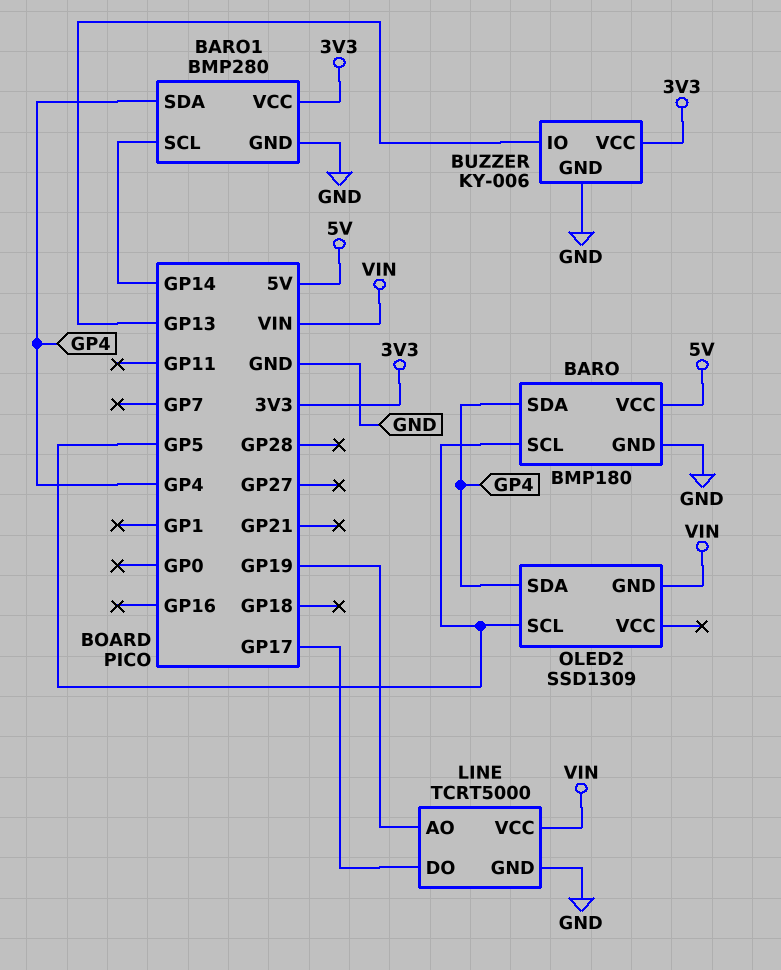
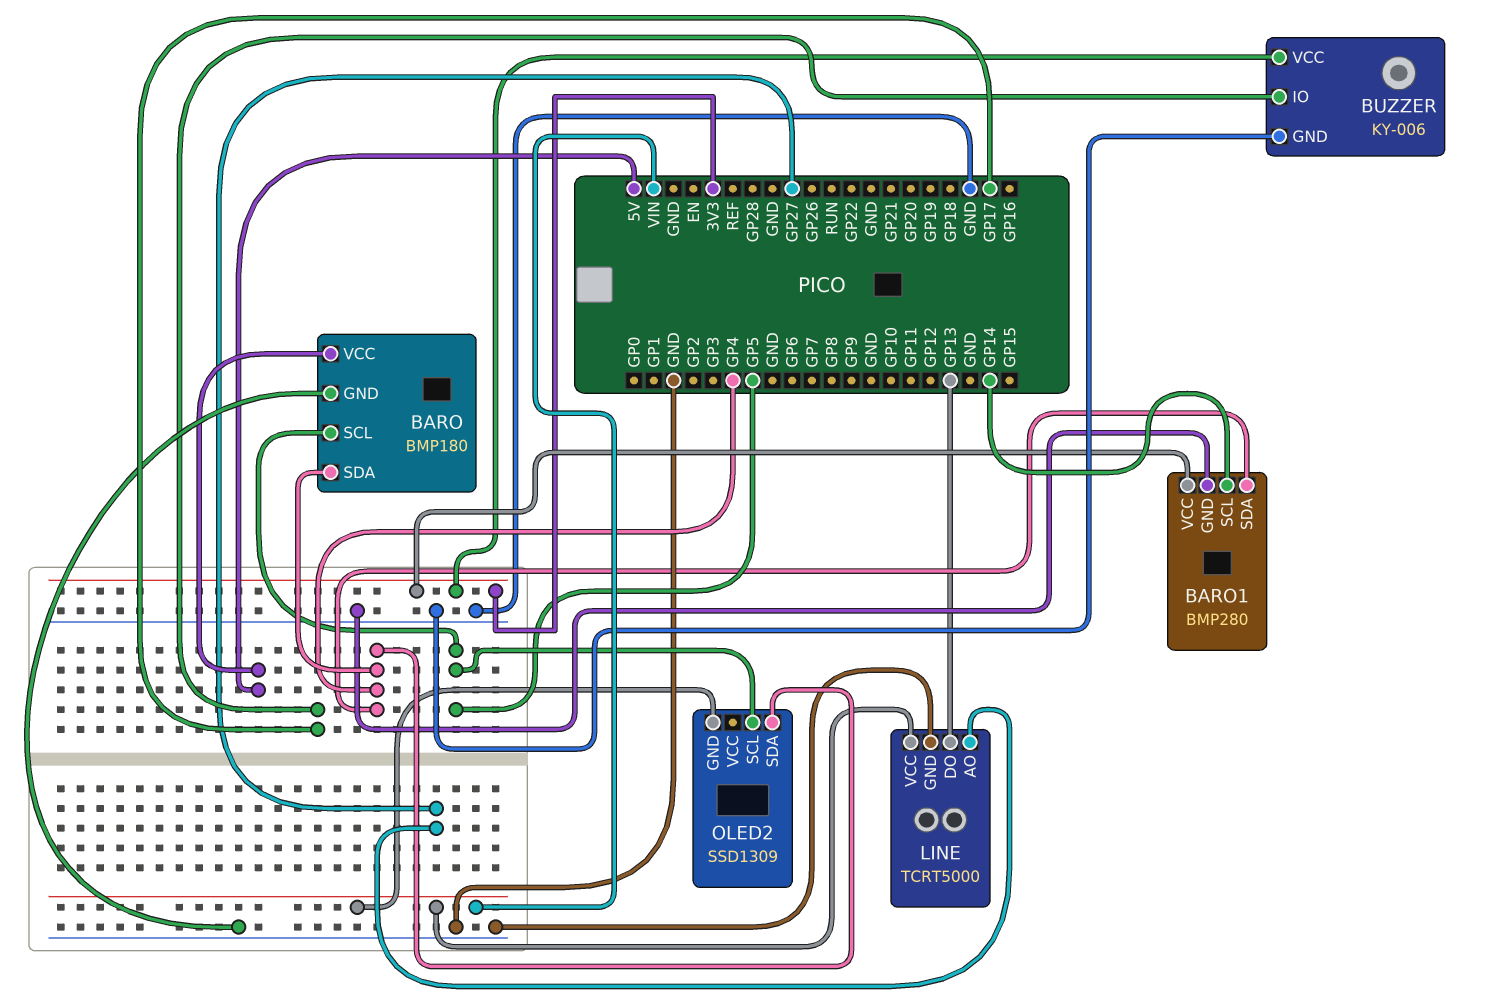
BUZZER pin IO: GP13 -> GP17
LINE pin AO: GP19 -> GP27
LINE pin DO: GP17 -> GP13

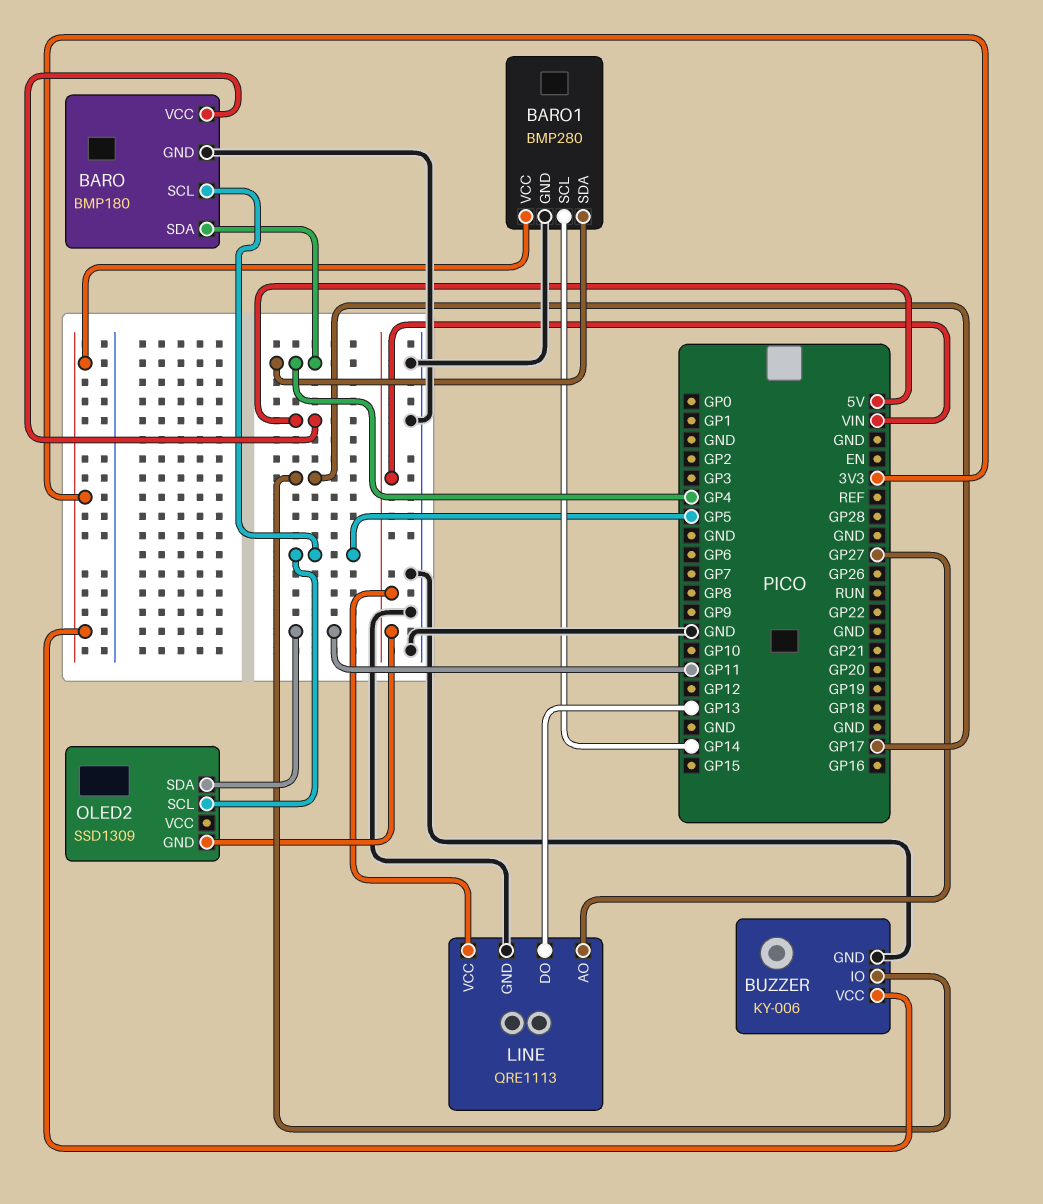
LINE: TCRT5000 -> QRE1113
OLED2 pin SDA: GP4 -> GP11

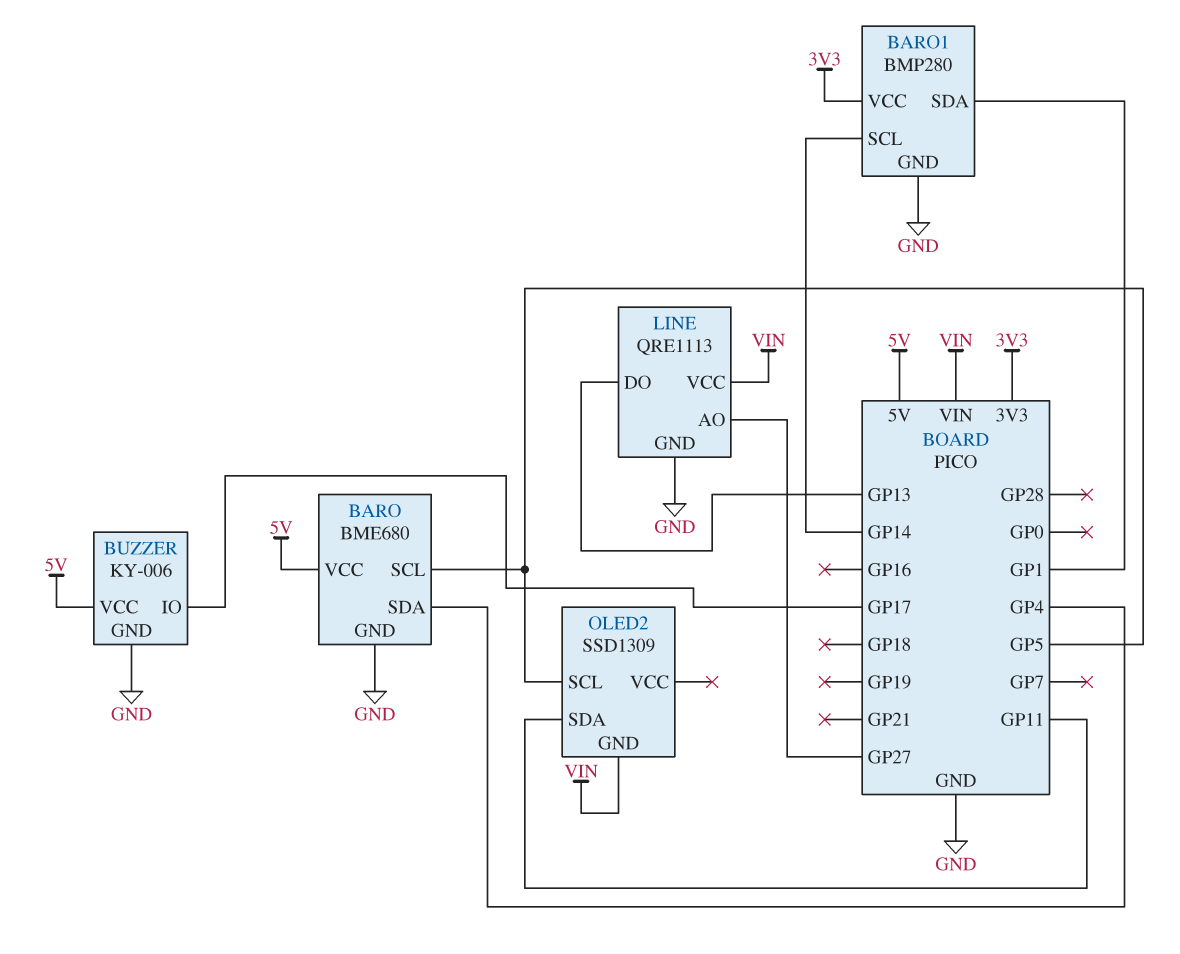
BARO: BMP180 -> BME680
BARO1 pin SDA: GP4 -> GP1
BUZZER pin VCC: 3V3 -> 5V

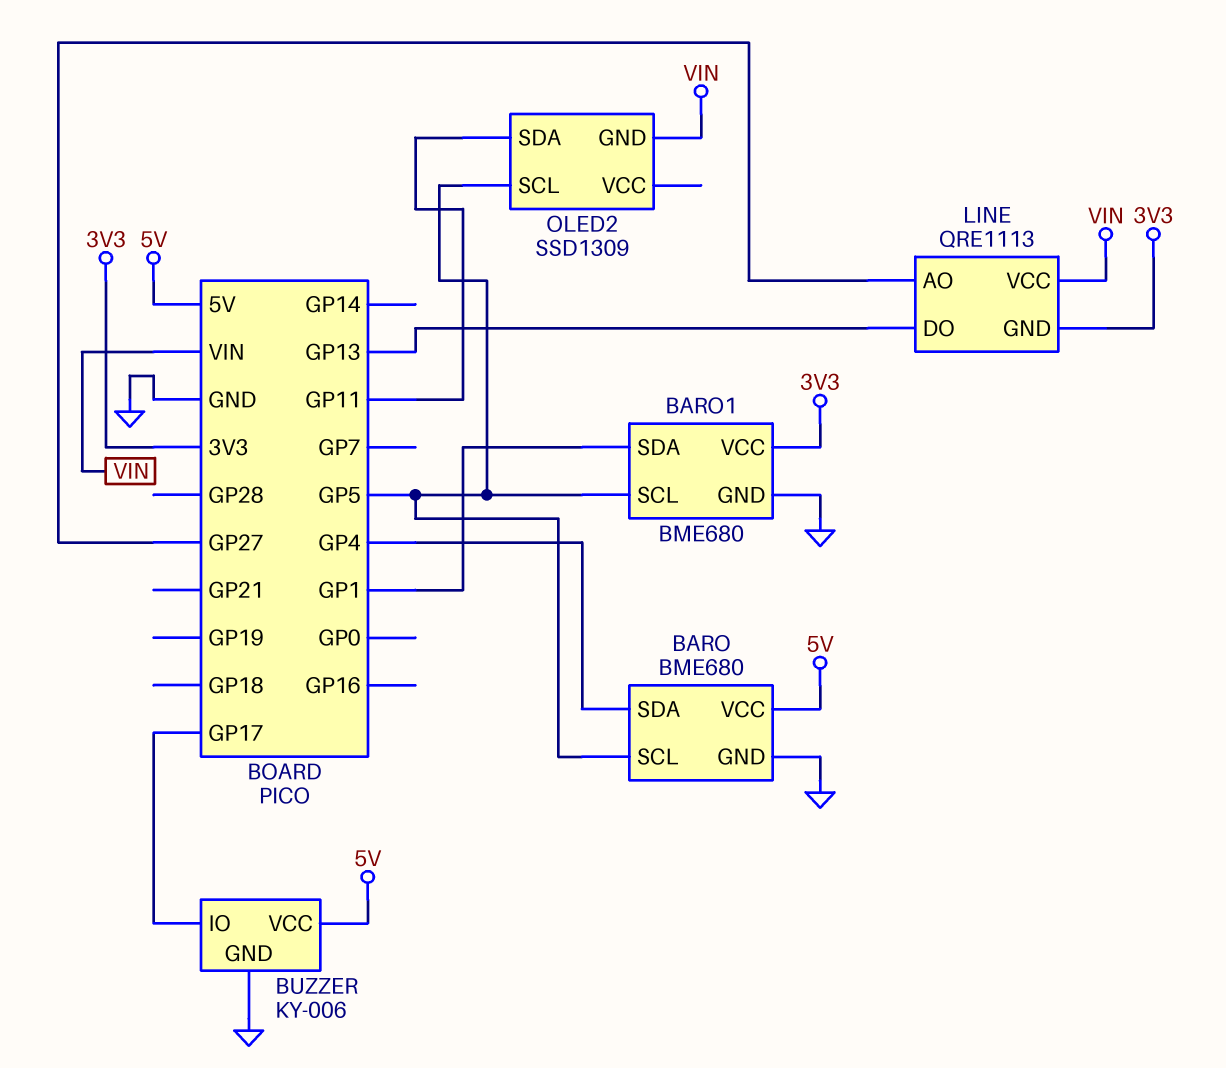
BARO1: BMP280 -> BME680
BARO1 pin SCL: GP14 -> GP5
LINE pin GND: GND -> 3V3

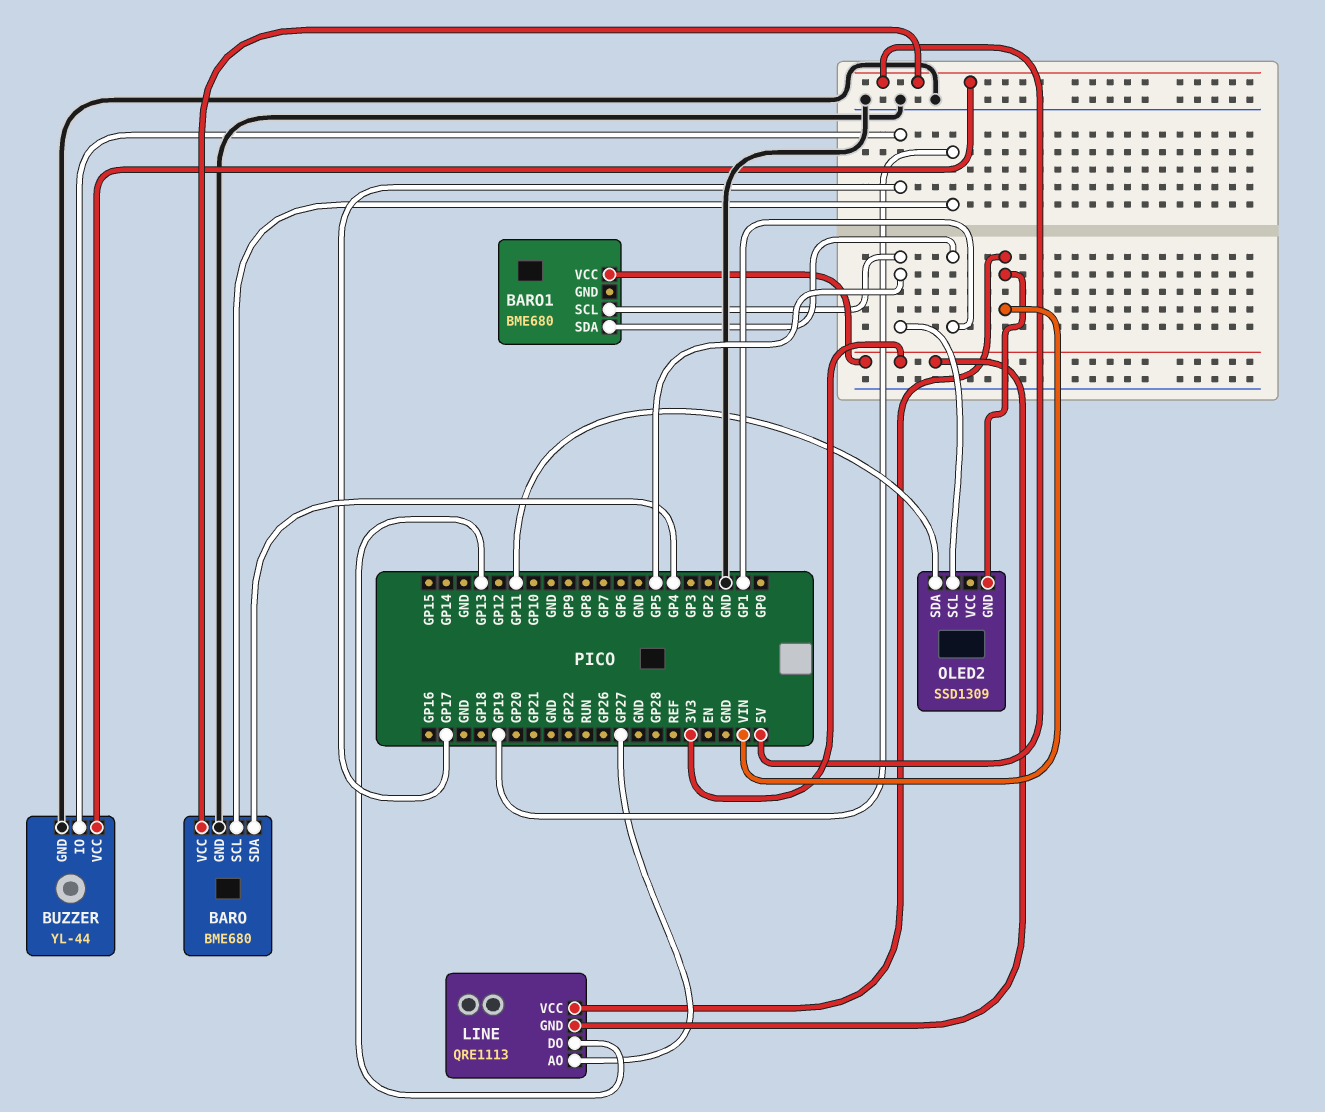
BARO pin SCL: GP5 -> GP19
BARO1 pin GND: GND -> none
BUZZER: KY-006 -> YL-44

